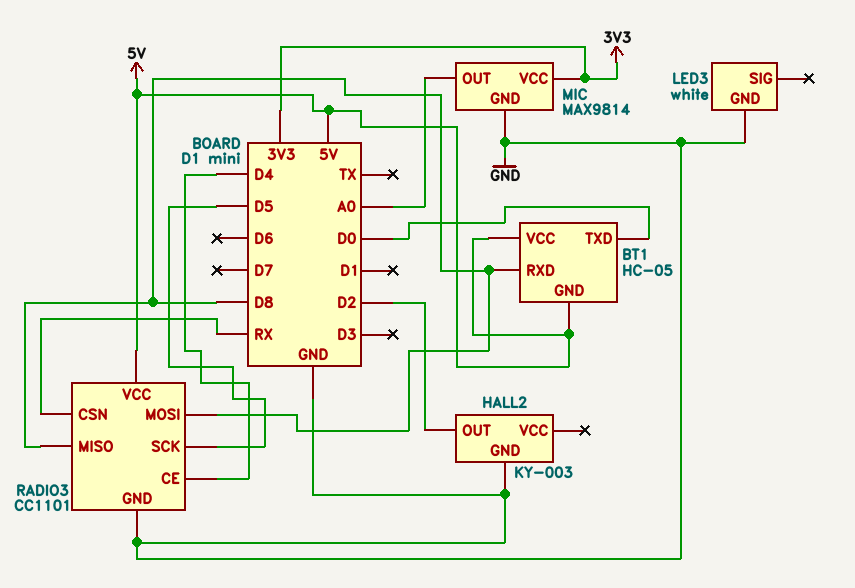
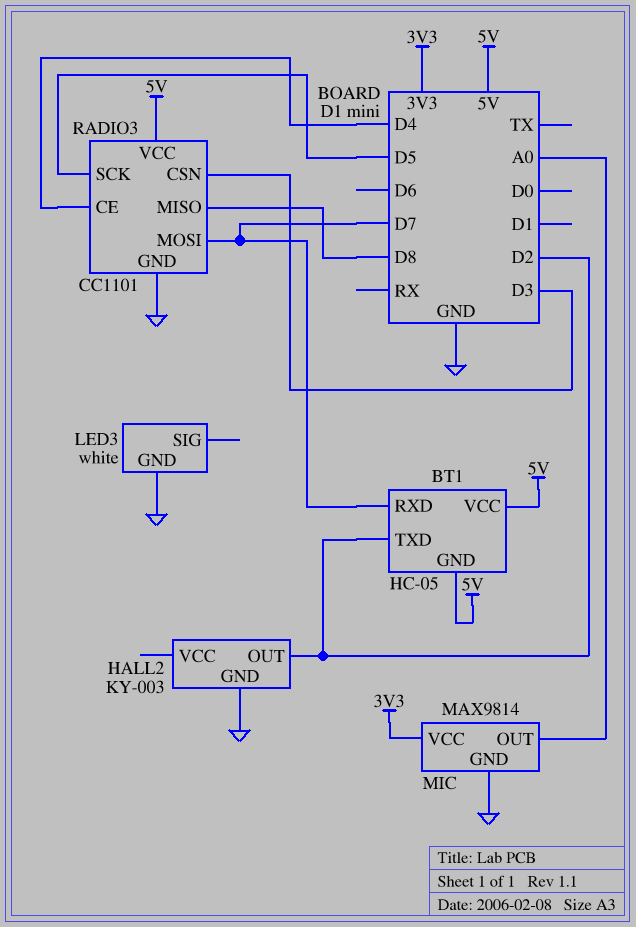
BT1 pin RXD: D8 -> D7
BT1 pin TXD: D0 -> D2
RADIO3 pin CSN: RX -> D3
RADIO3 pin MOSI: D8 -> D7

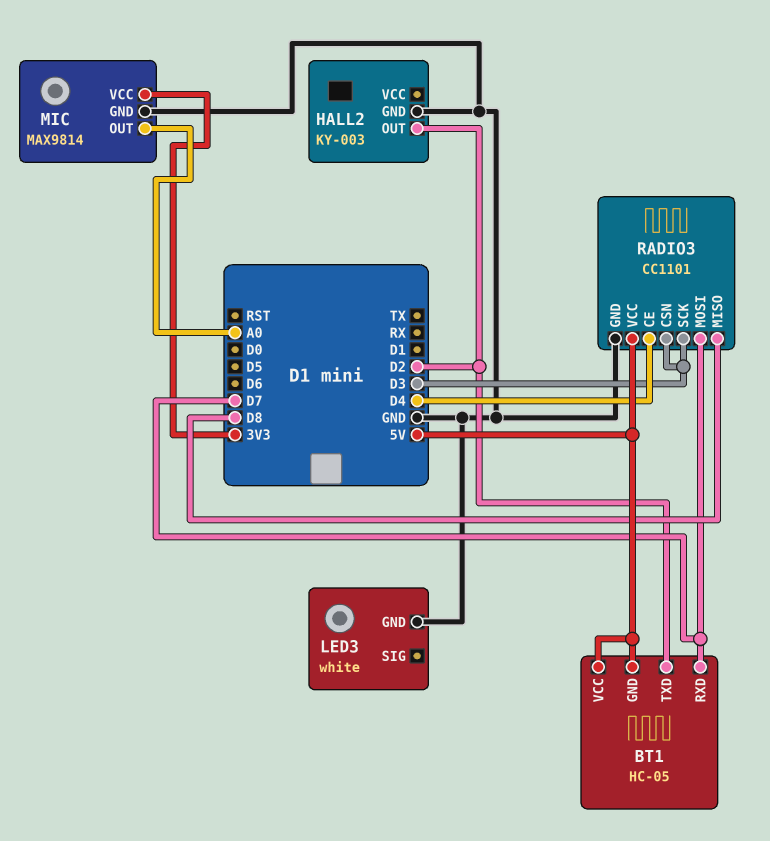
RADIO3 pin SCK: D5 -> D3

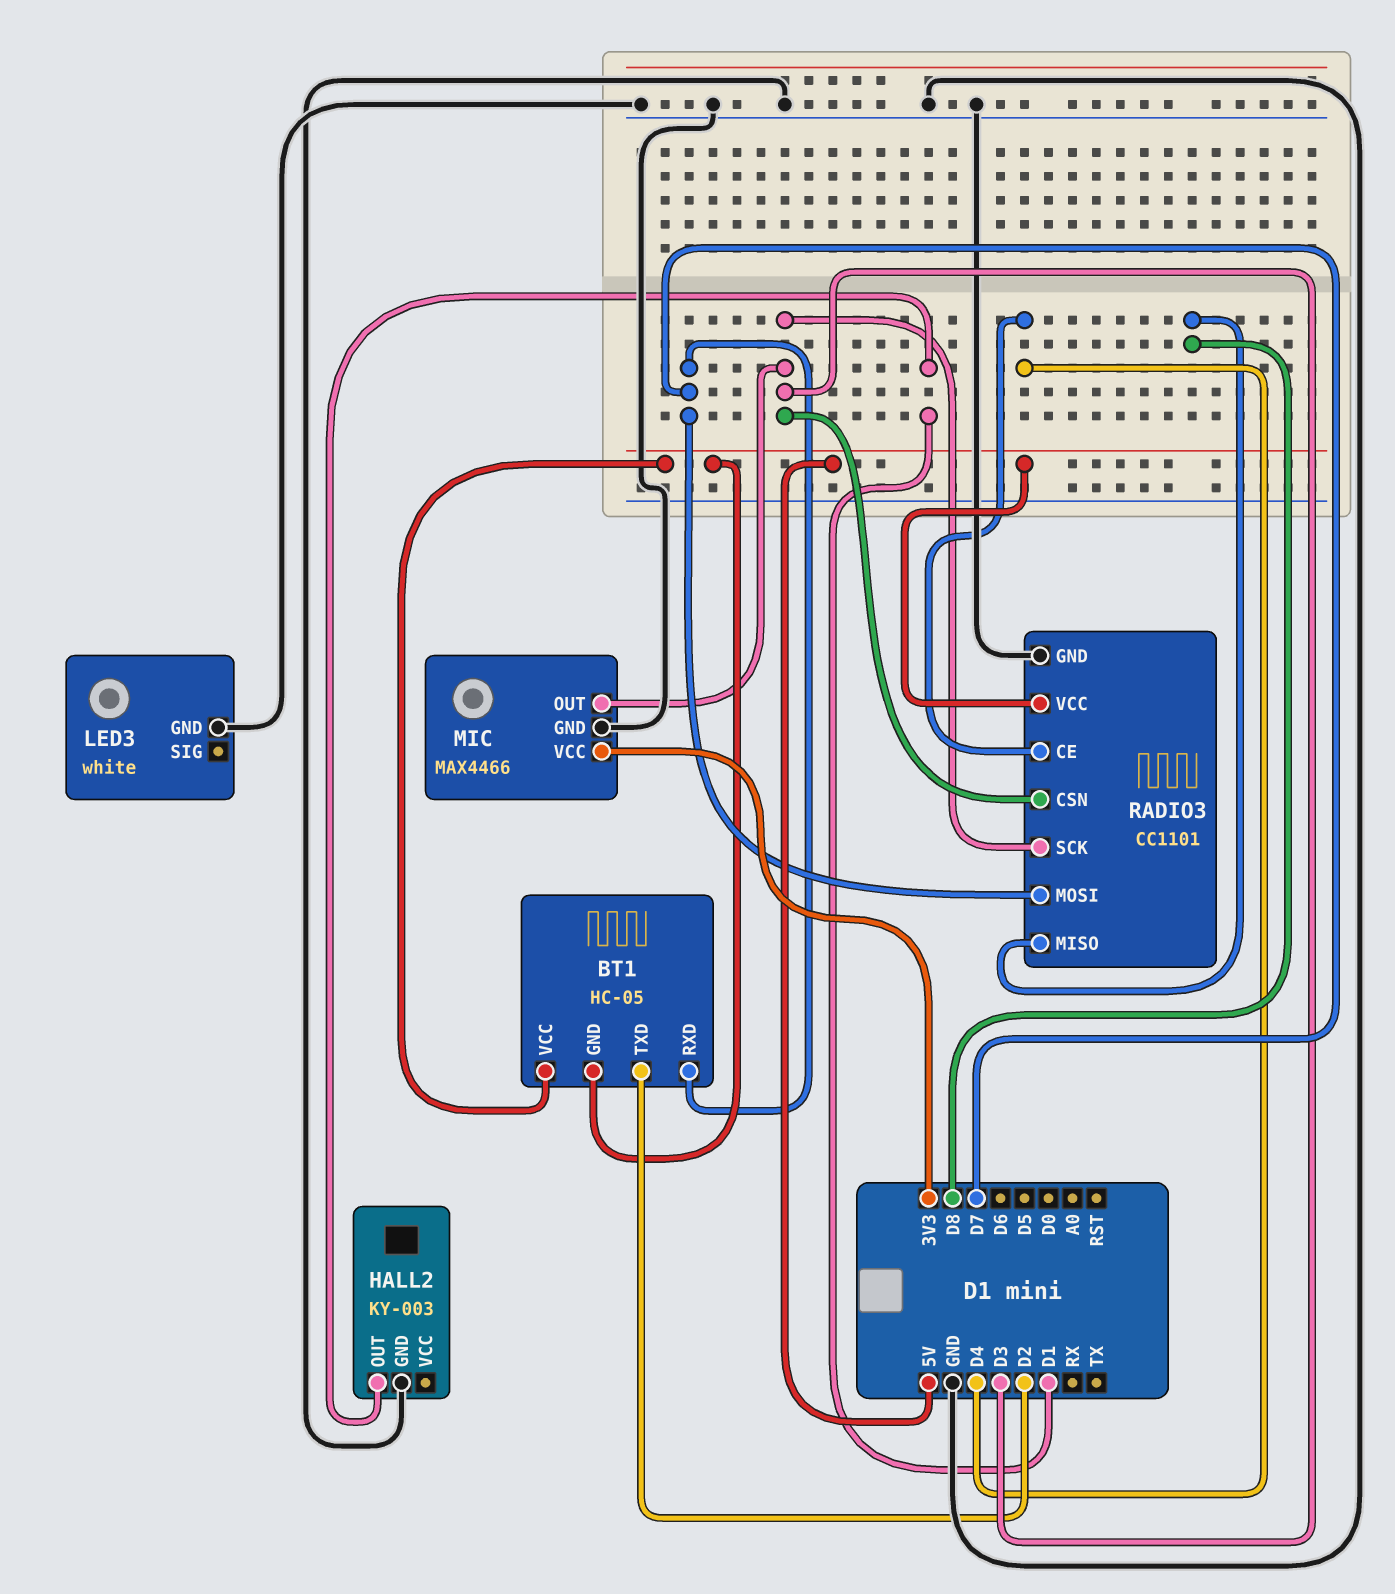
HALL2 pin OUT: D2 -> D1
MIC: MAX9814 -> MAX4466
MIC pin OUT: A0 -> D3

